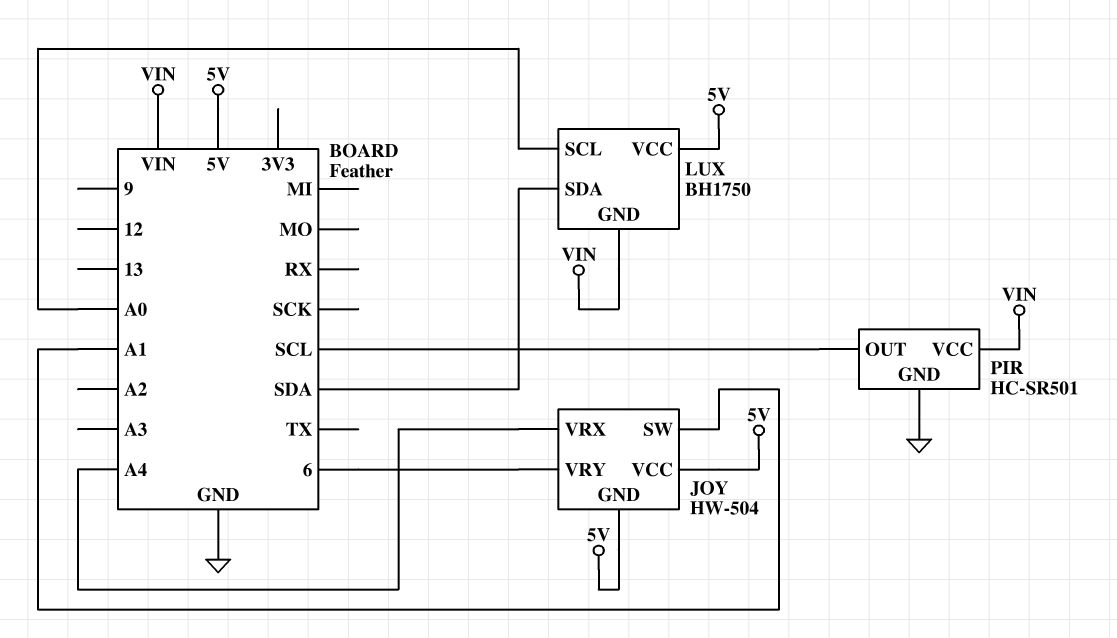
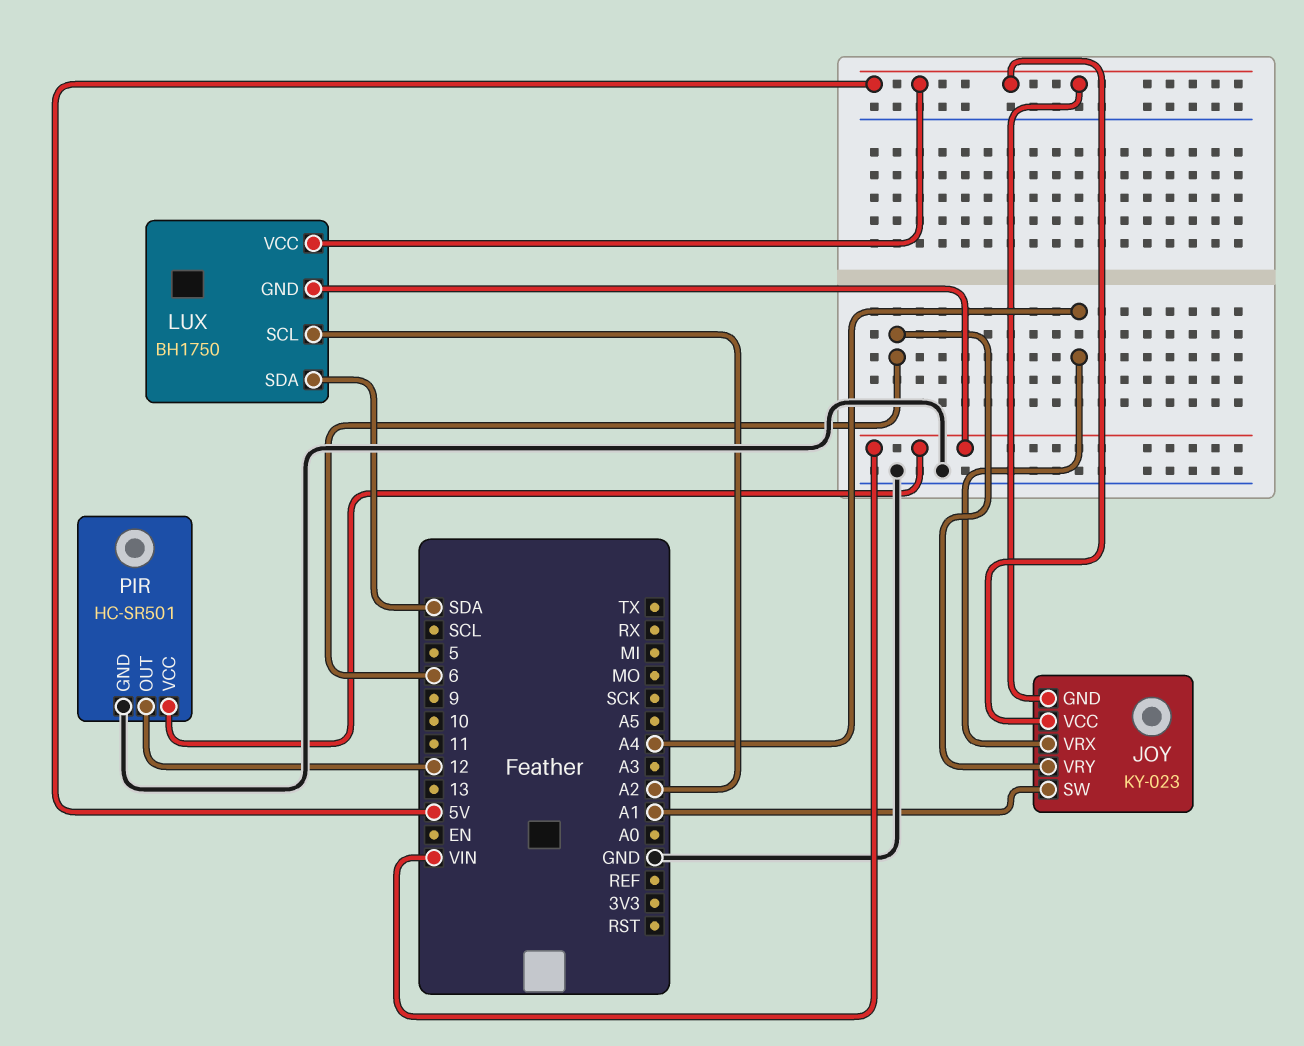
JOY: HW-504 -> KY-023
LUX pin SCL: A0 -> A2
PIR pin OUT: SCL -> 12

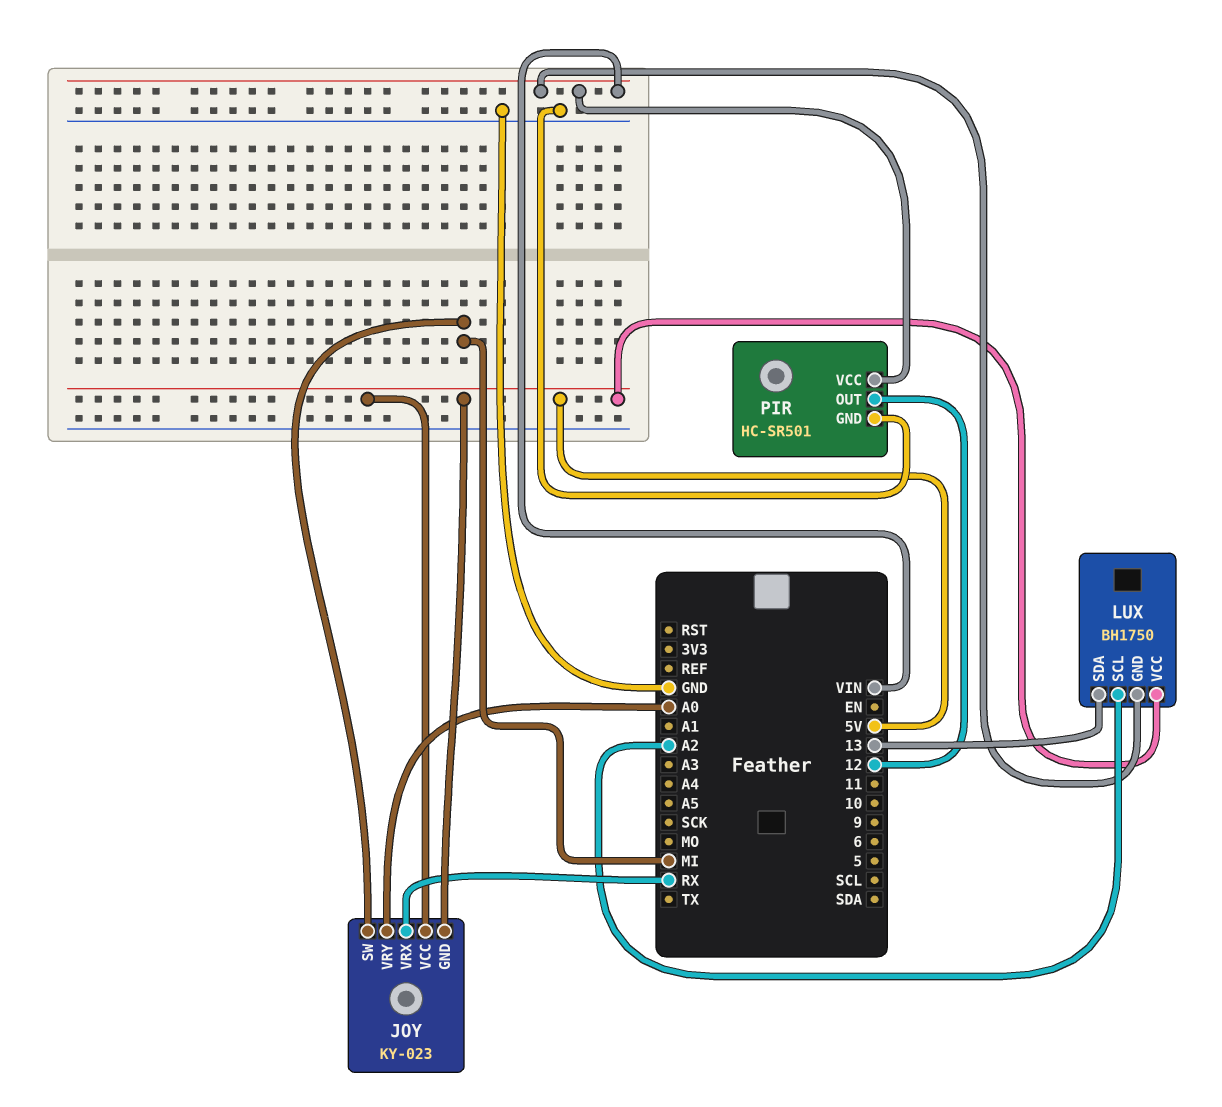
JOY pin SW: A1 -> MI
JOY pin VRX: A4 -> RX
JOY pin VRY: 6 -> A0
LUX pin SDA: SDA -> 13

